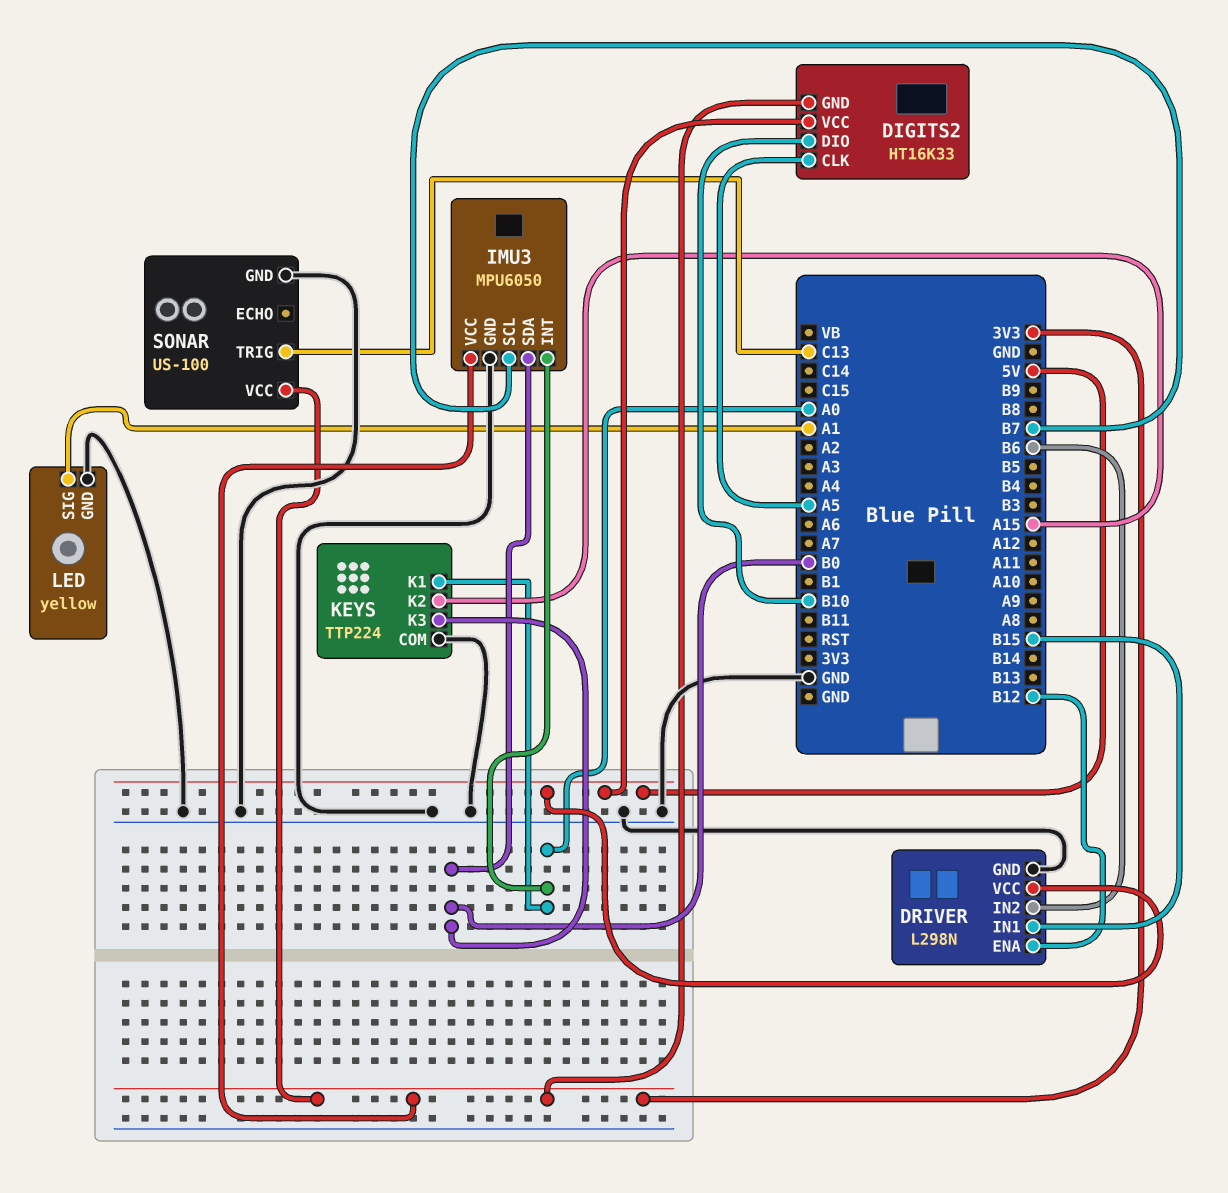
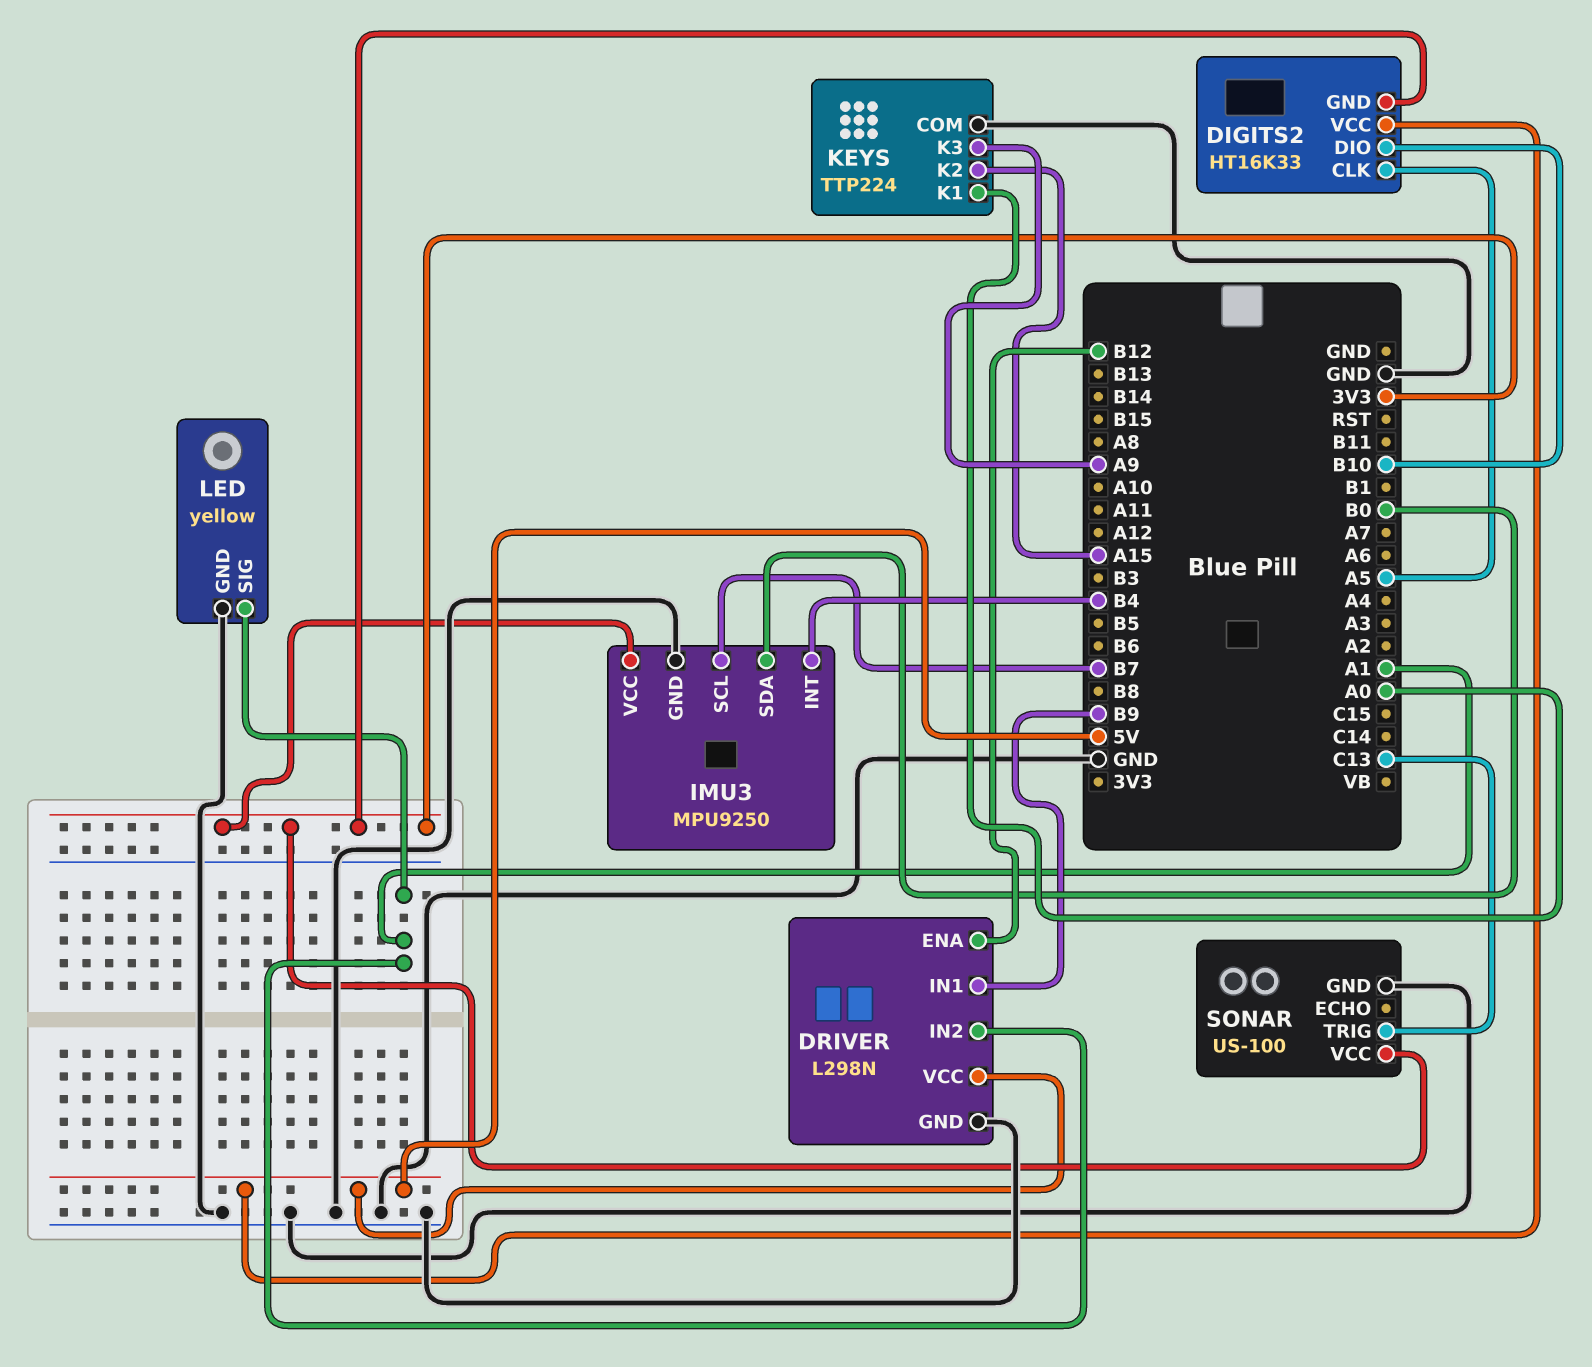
DRIVER pin IN1: B15 -> B9
DRIVER pin IN2: B6 -> A1
IMU3: MPU6050 -> MPU9250
IMU3 pin INT: A0 -> B4
KEYS pin K3: B0 -> A9

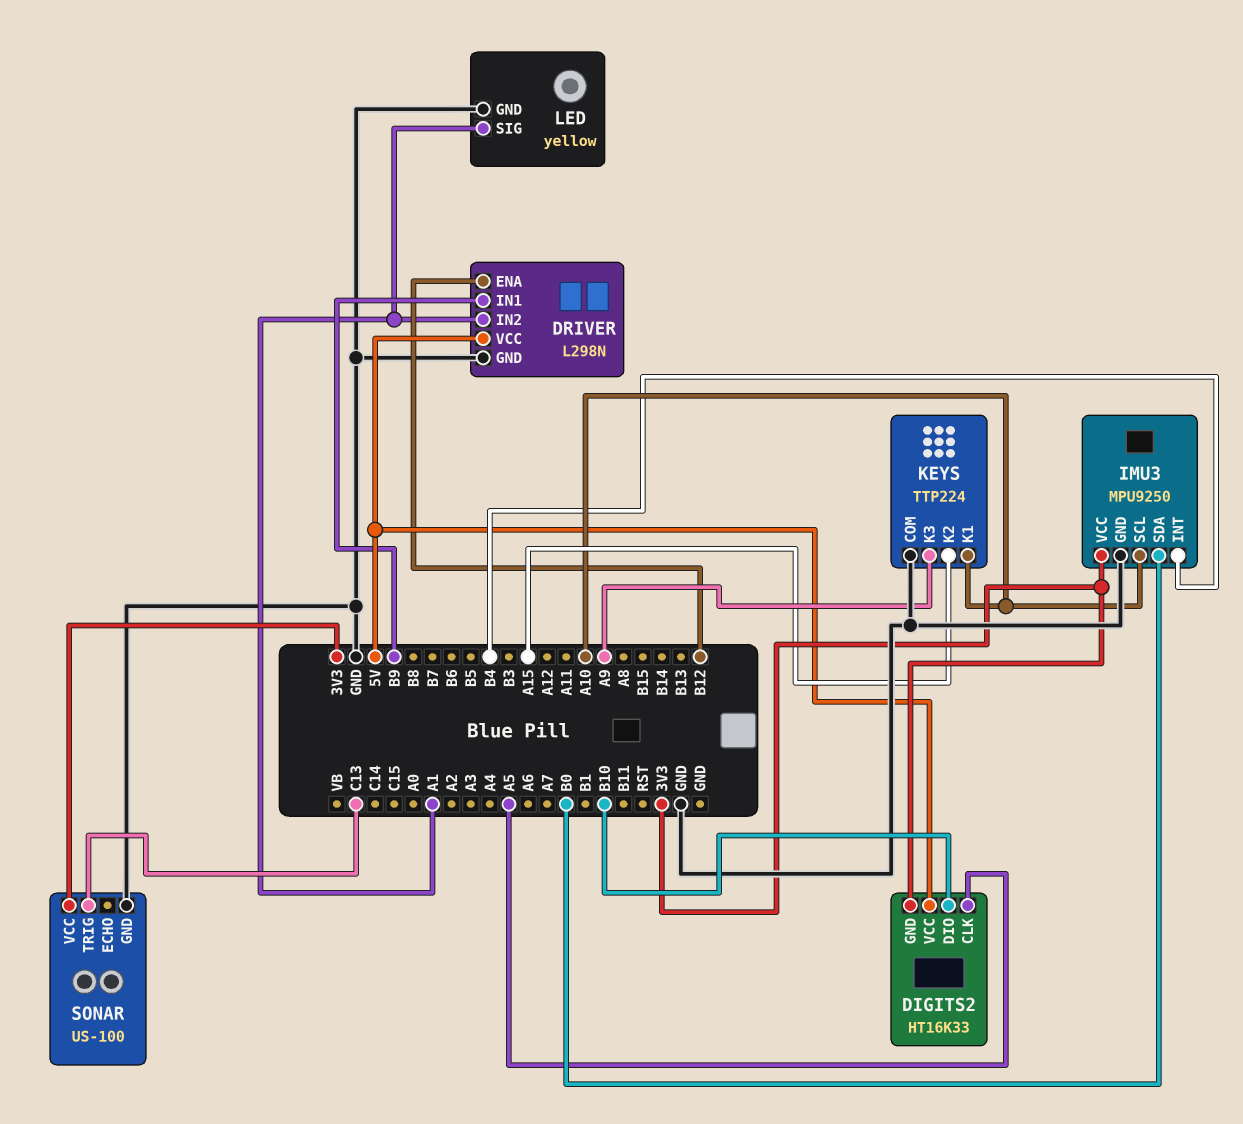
IMU3 pin SCL: B7 -> A10
KEYS pin K1: A0 -> A10

